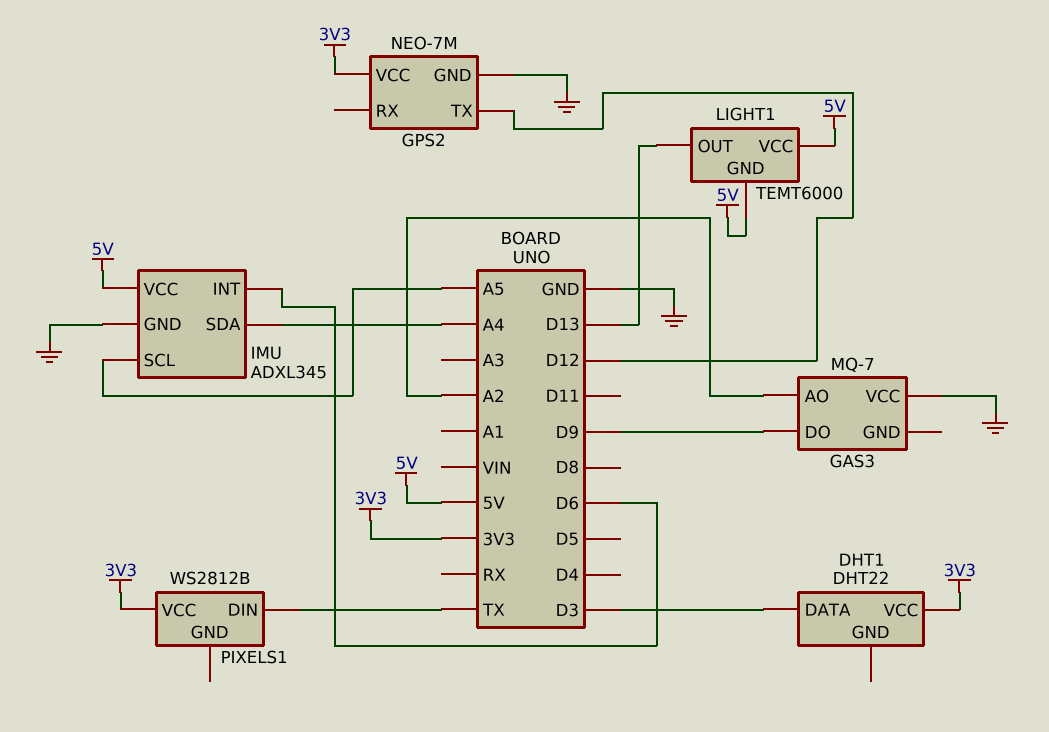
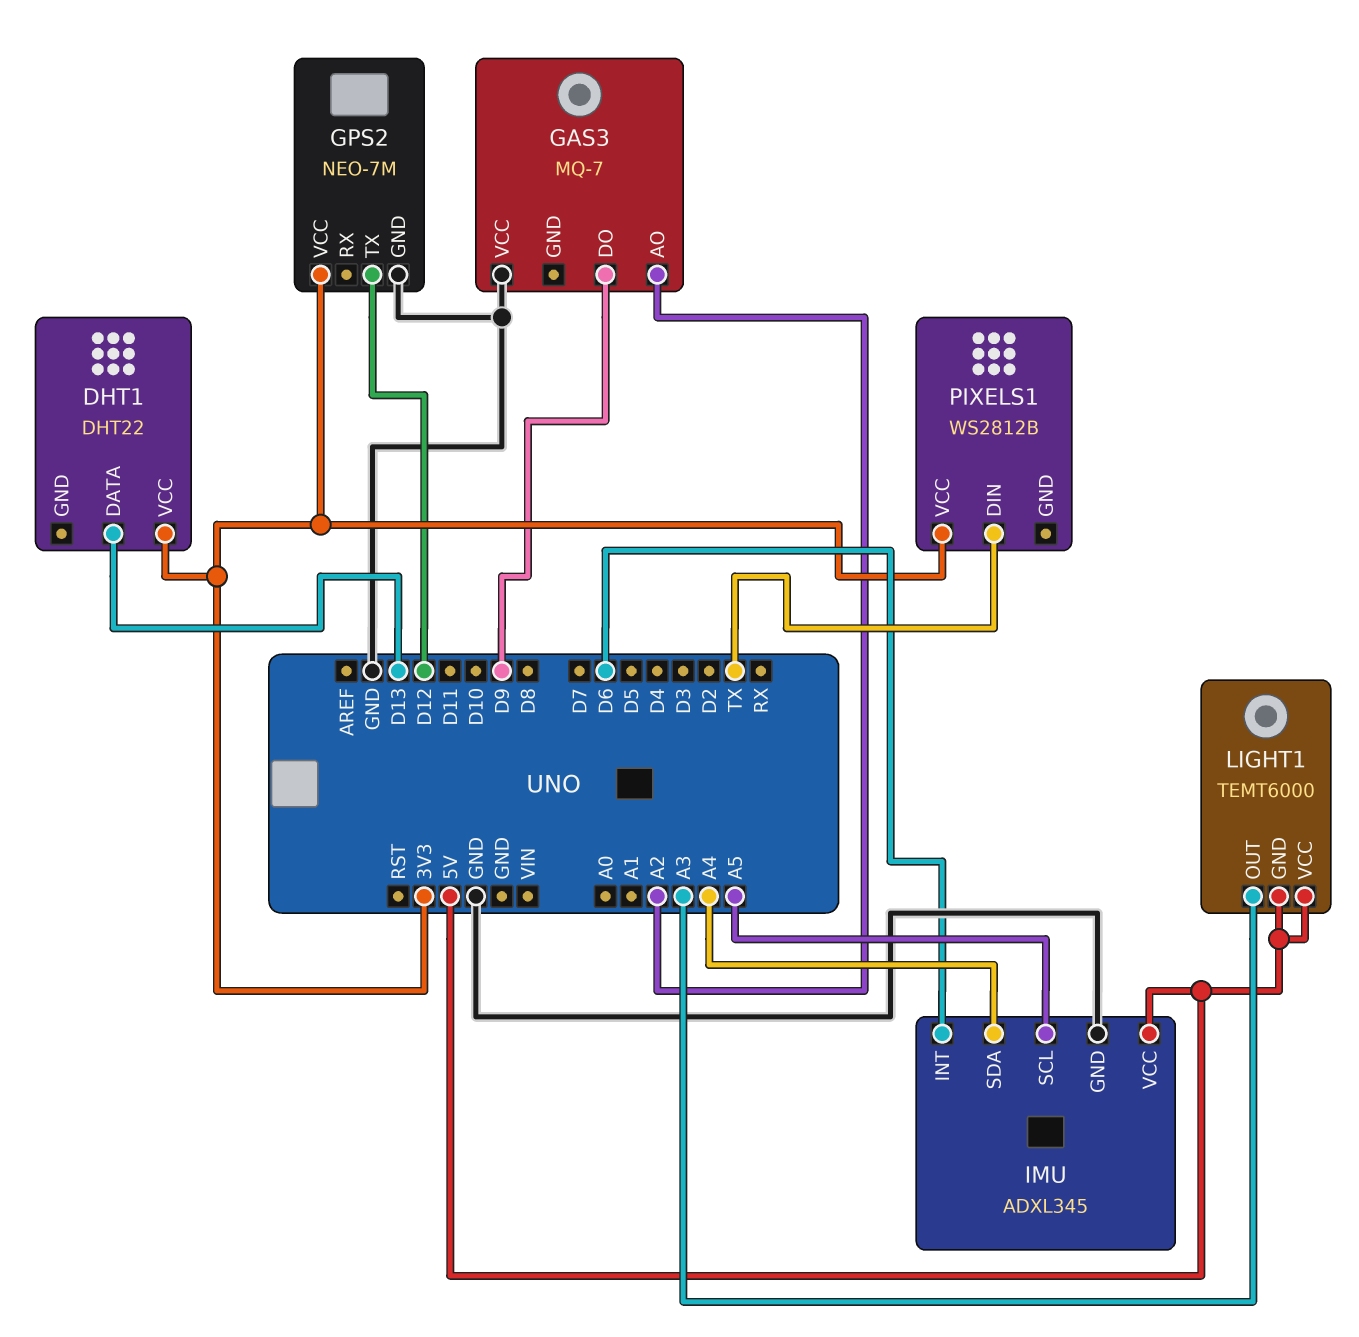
DHT1 pin DATA: D3 -> D13
LIGHT1 pin OUT: D13 -> A3

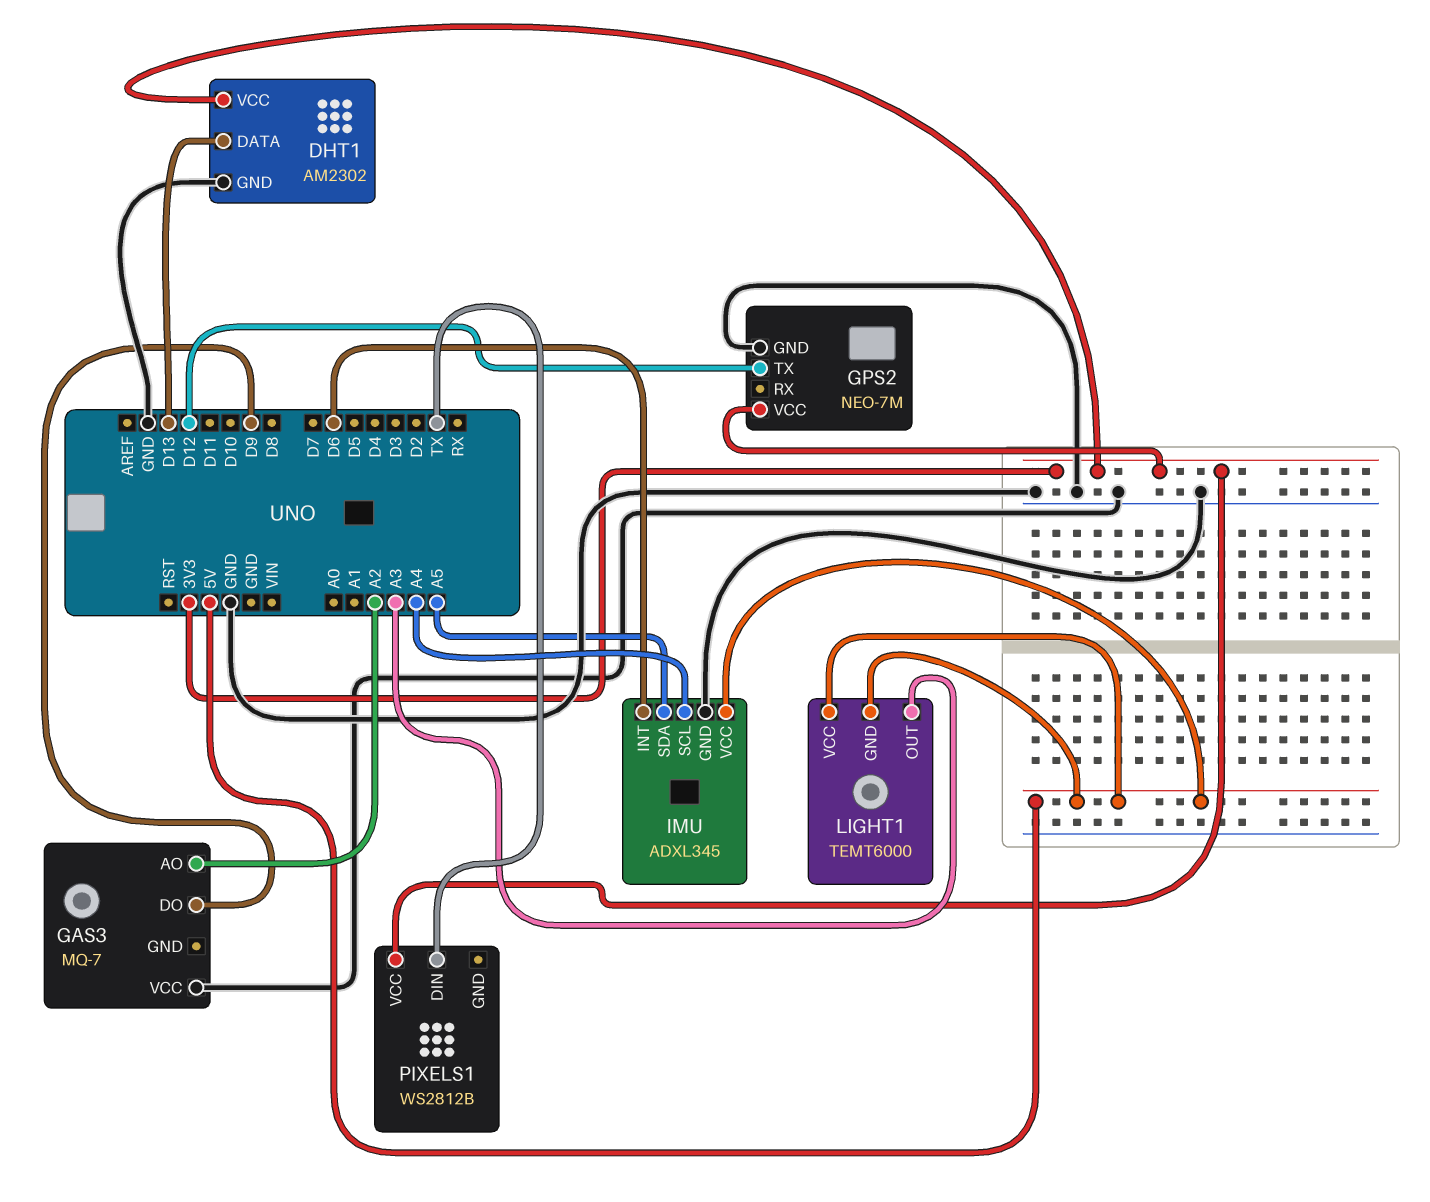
DHT1: DHT22 -> AM2302
DHT1 pin GND: none -> GND
IMU pin SCL: A5 -> A4
IMU pin SDA: A4 -> A5

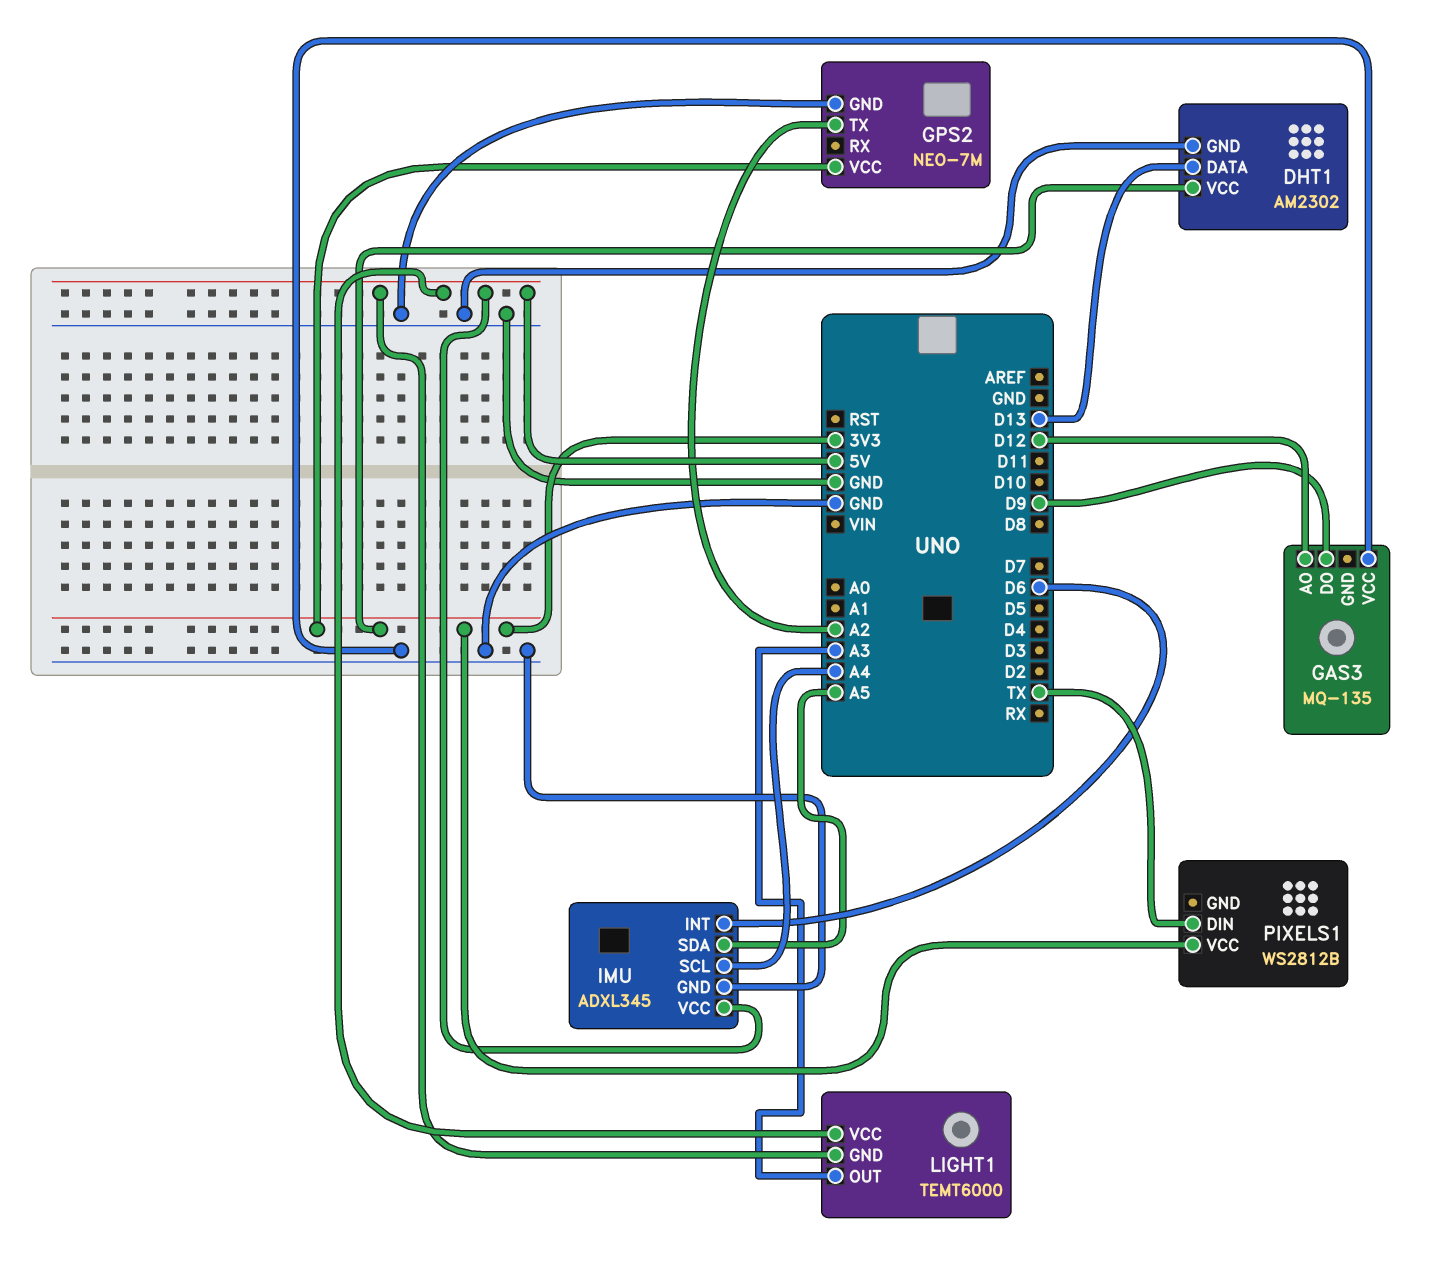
GAS3: MQ-7 -> MQ-135
GAS3 pin AO: A2 -> D12
GPS2 pin TX: D12 -> A2

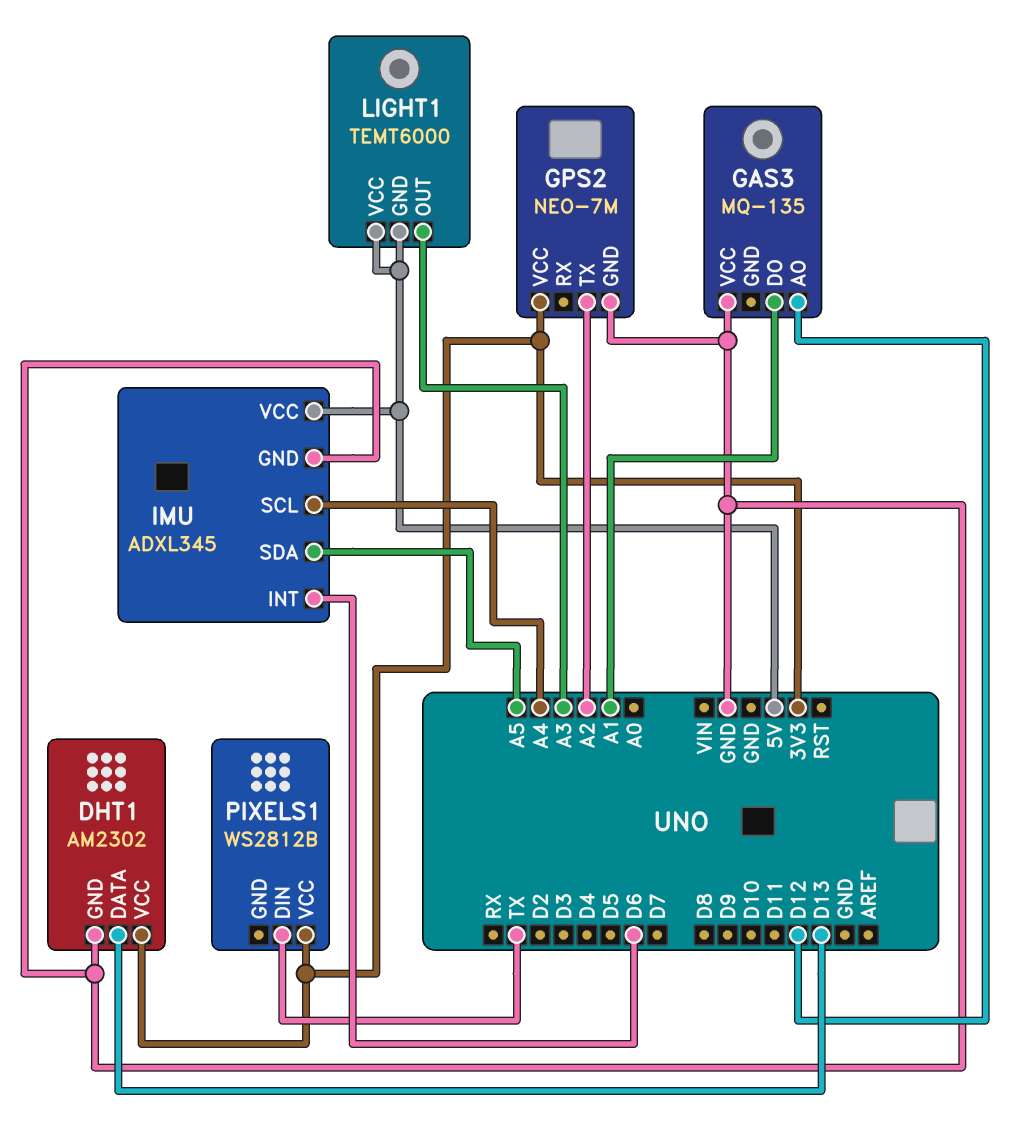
GAS3 pin DO: D9 -> A1

